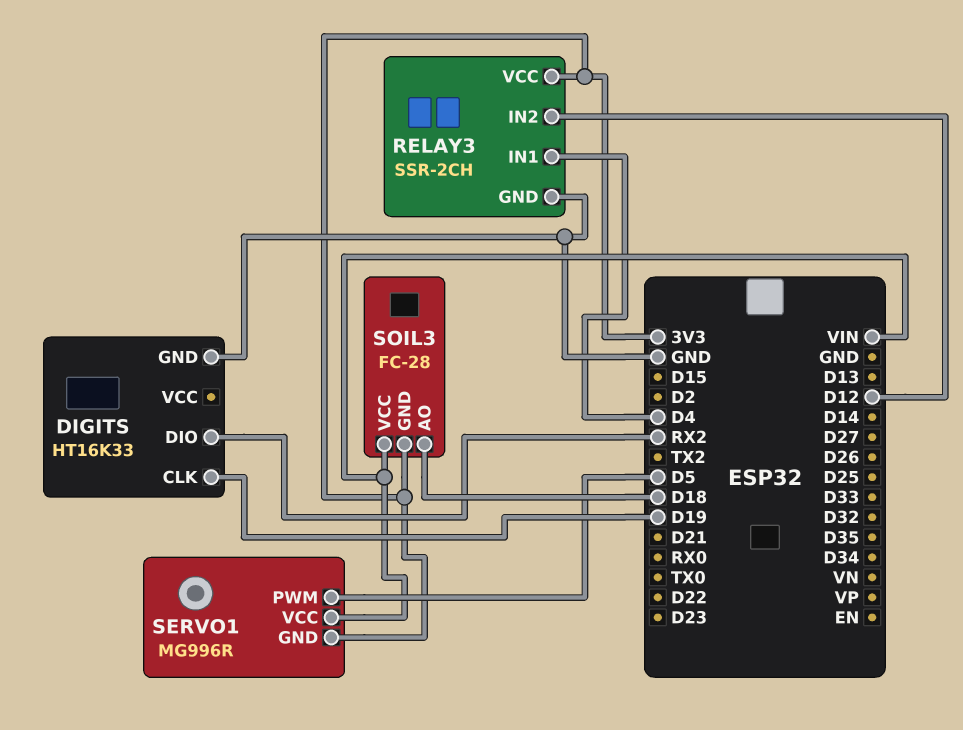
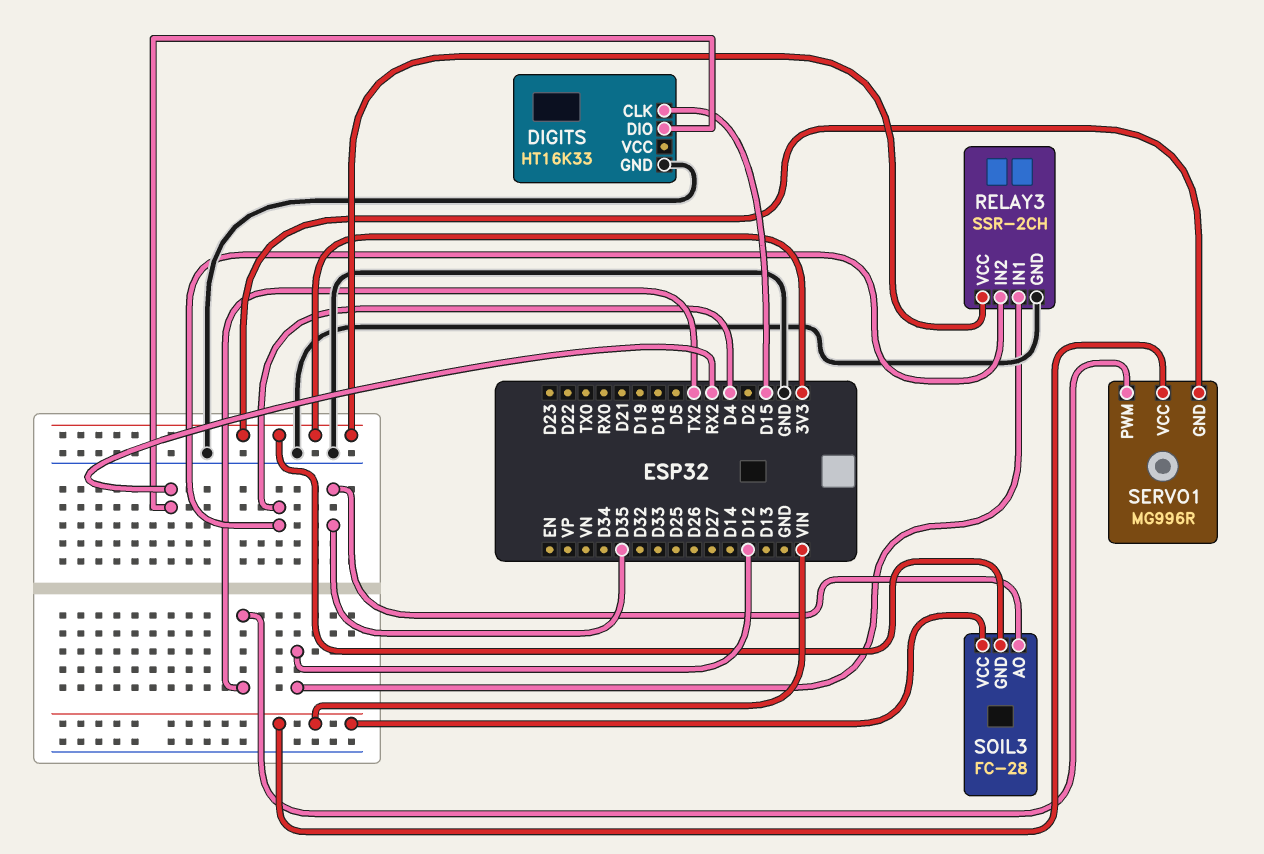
DIGITS pin CLK: D19 -> D15
RELAY3 pin IN1: D4 -> D12
RELAY3 pin IN2: D12 -> D4
SERVO1 pin PWM: D5 -> TX2
SOIL3 pin AO: D18 -> D35

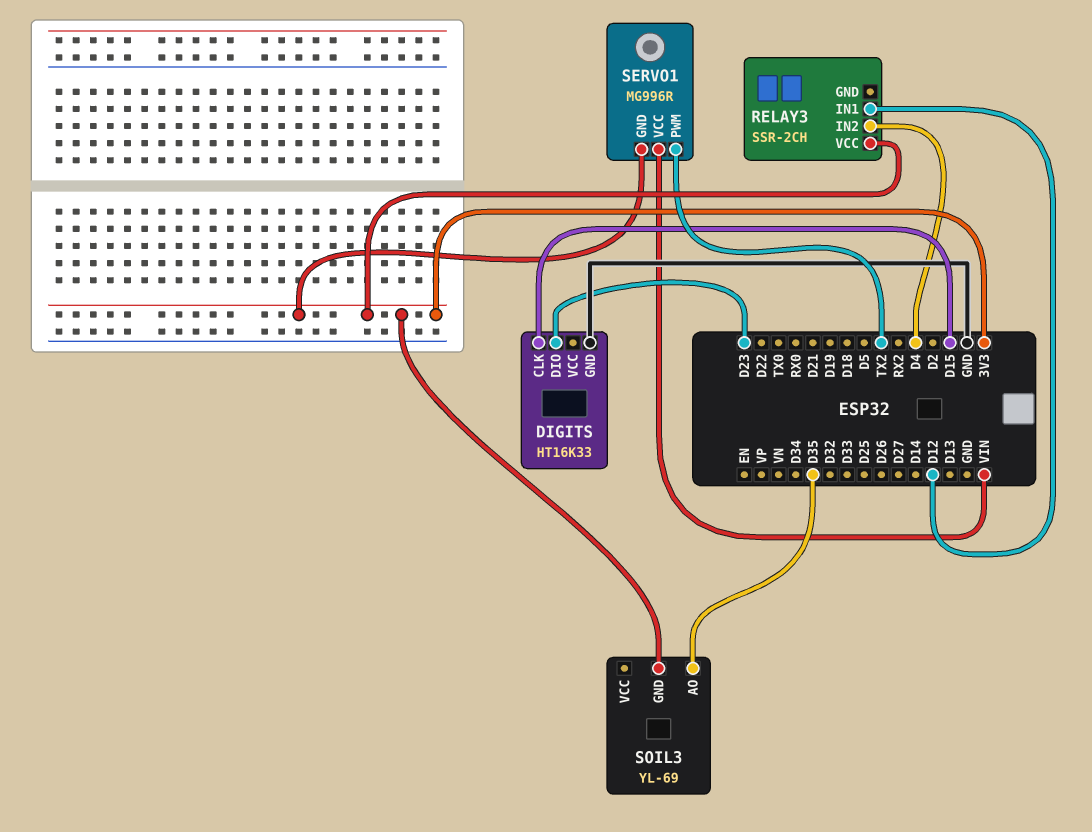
DIGITS pin DIO: RX2 -> D23
RELAY3 pin GND: GND -> none
SOIL3: FC-28 -> YL-69
SOIL3 pin VCC: VIN -> none

